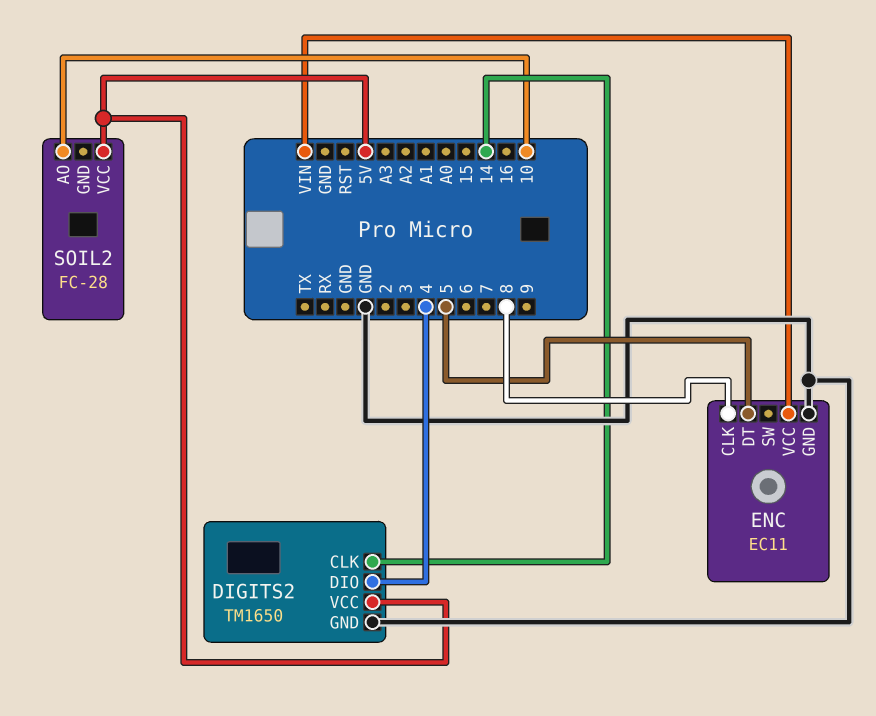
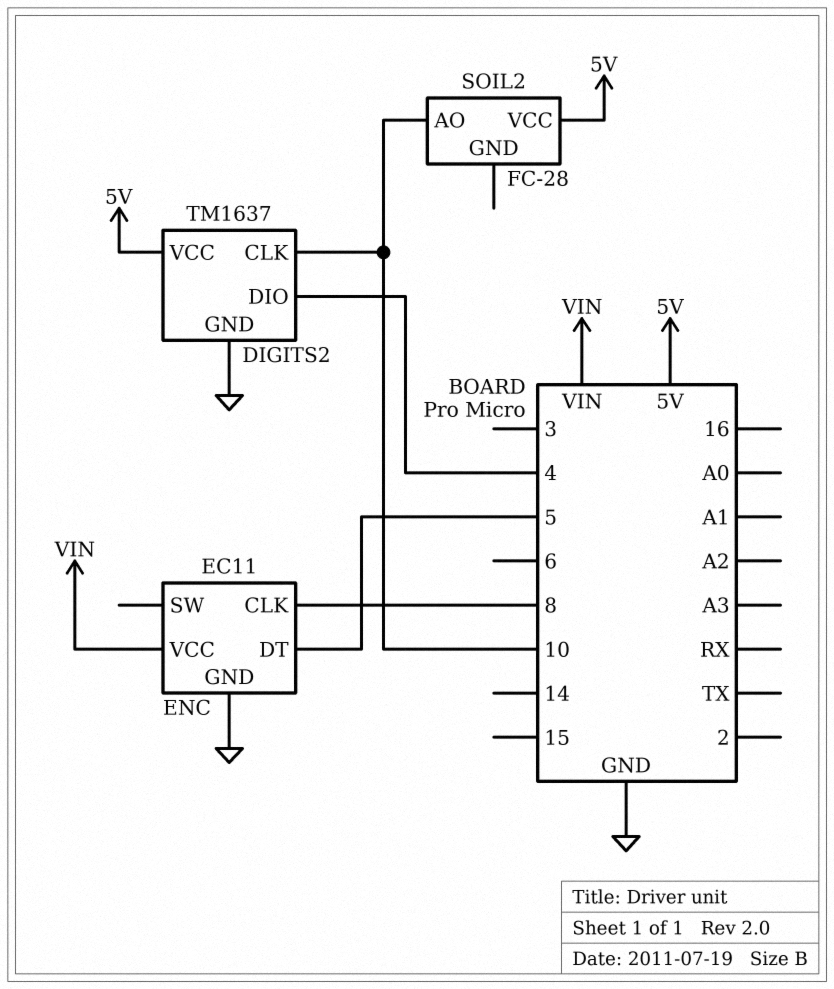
DIGITS2: TM1650 -> TM1637
DIGITS2 pin CLK: 14 -> 10

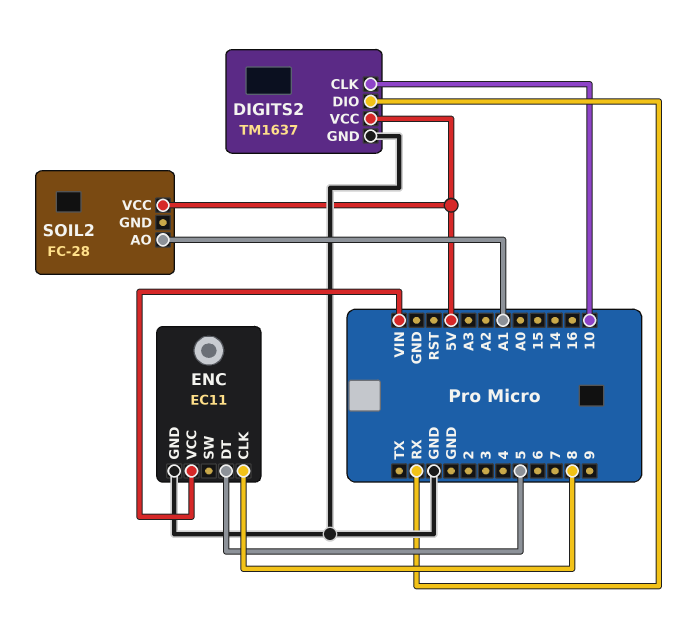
DIGITS2 pin DIO: 4 -> RX
SOIL2 pin AO: 10 -> A1

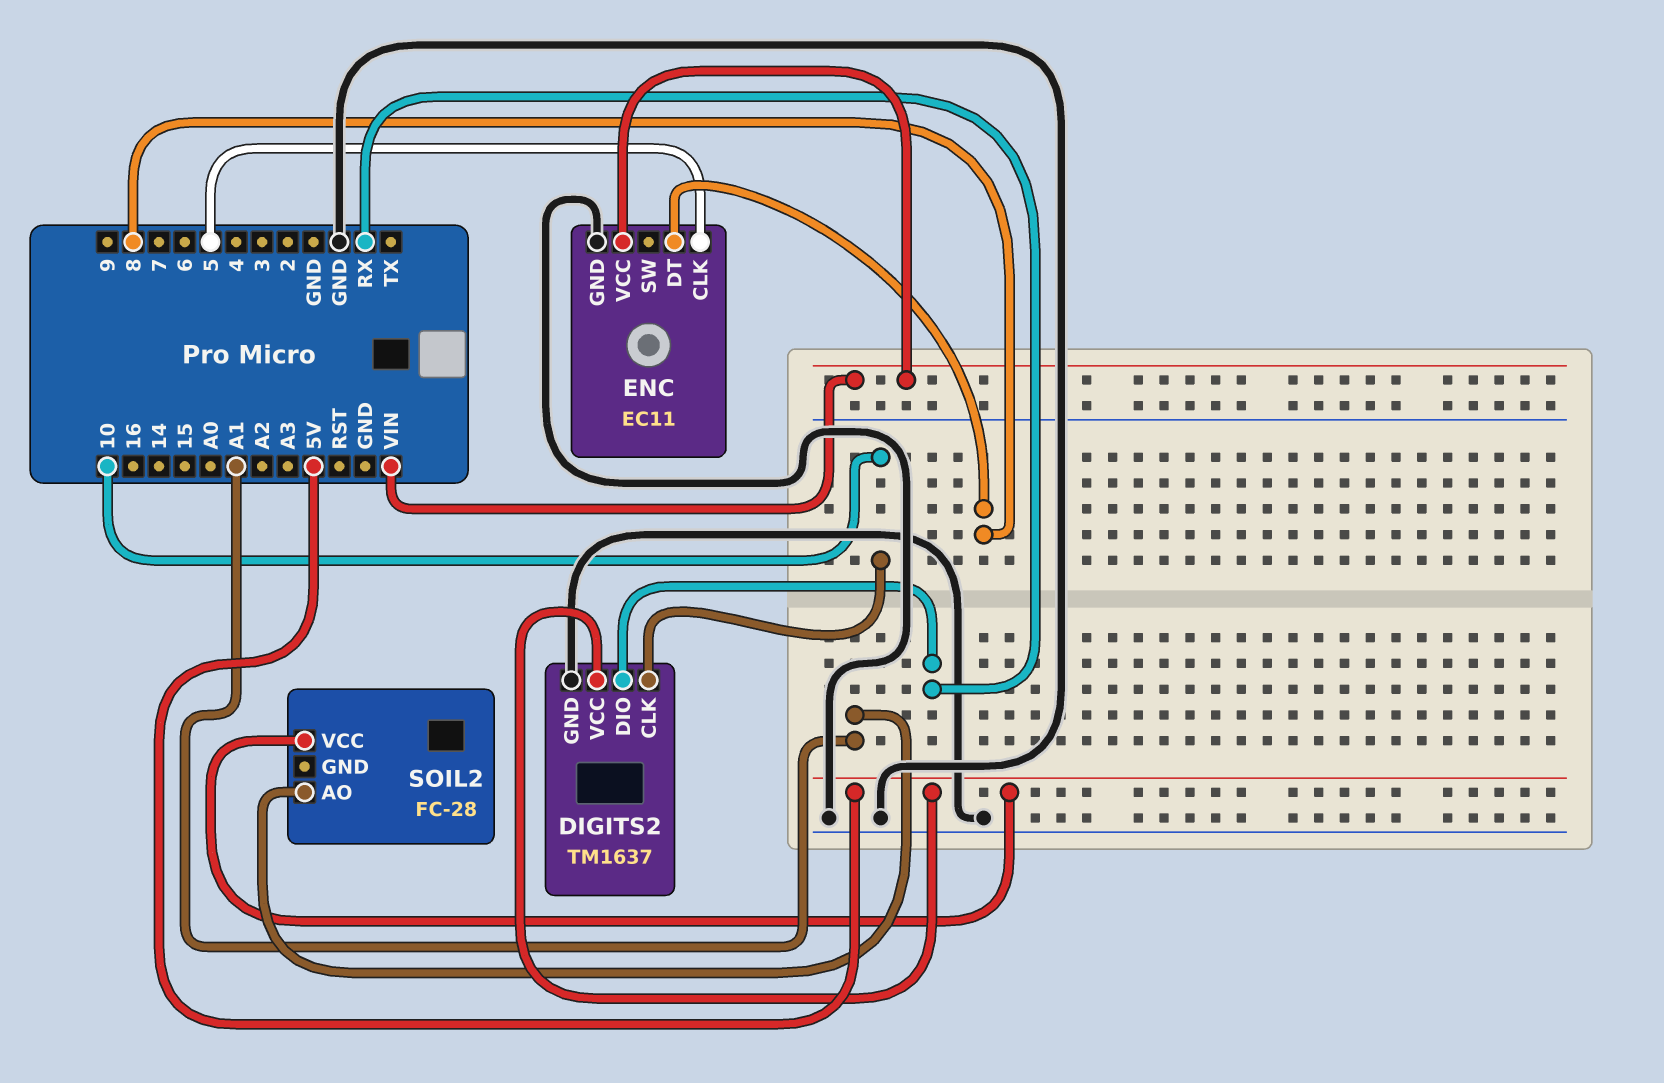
ENC pin CLK: 8 -> 5
ENC pin DT: 5 -> 8

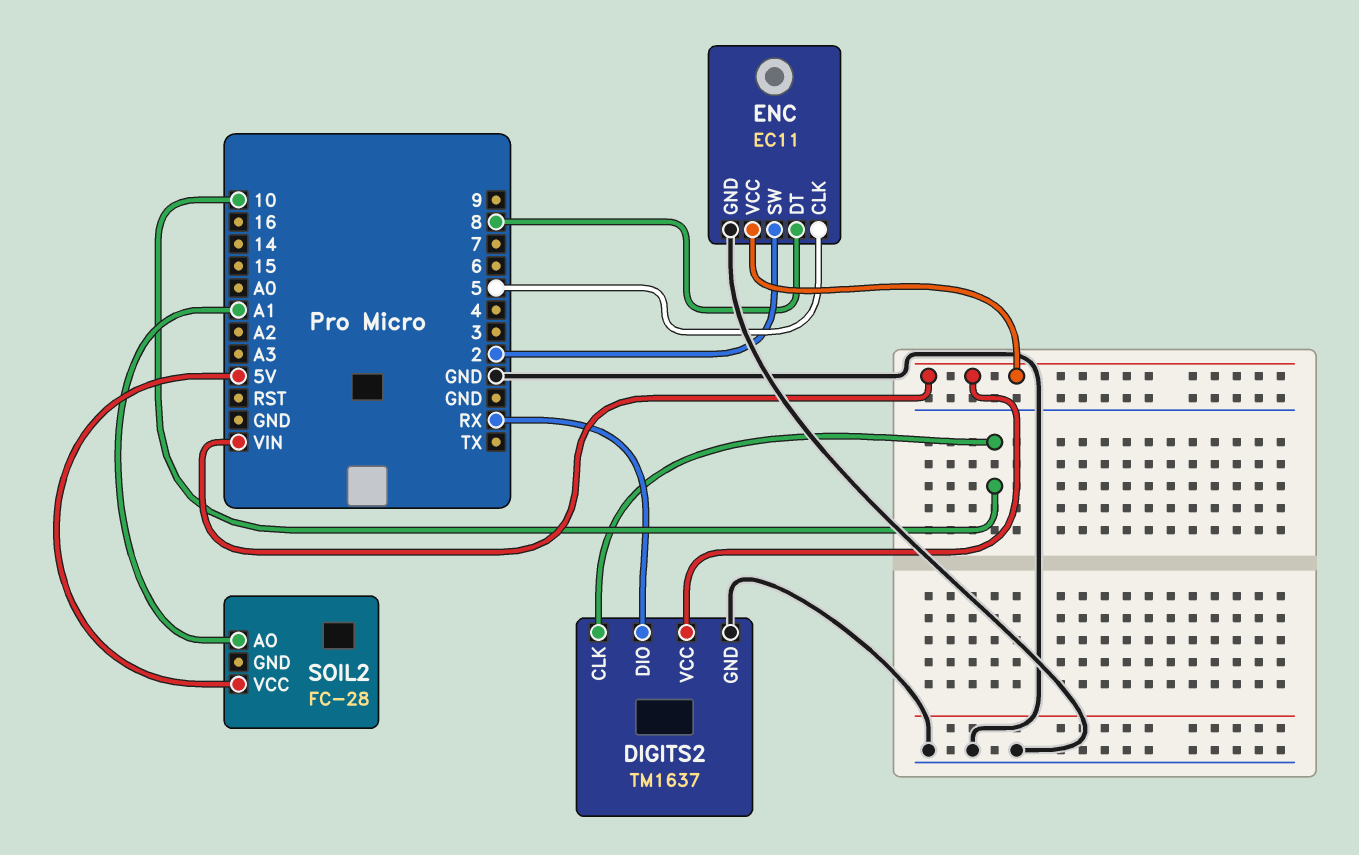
DIGITS2 pin VCC: 5V -> VIN
ENC pin SW: none -> 2

